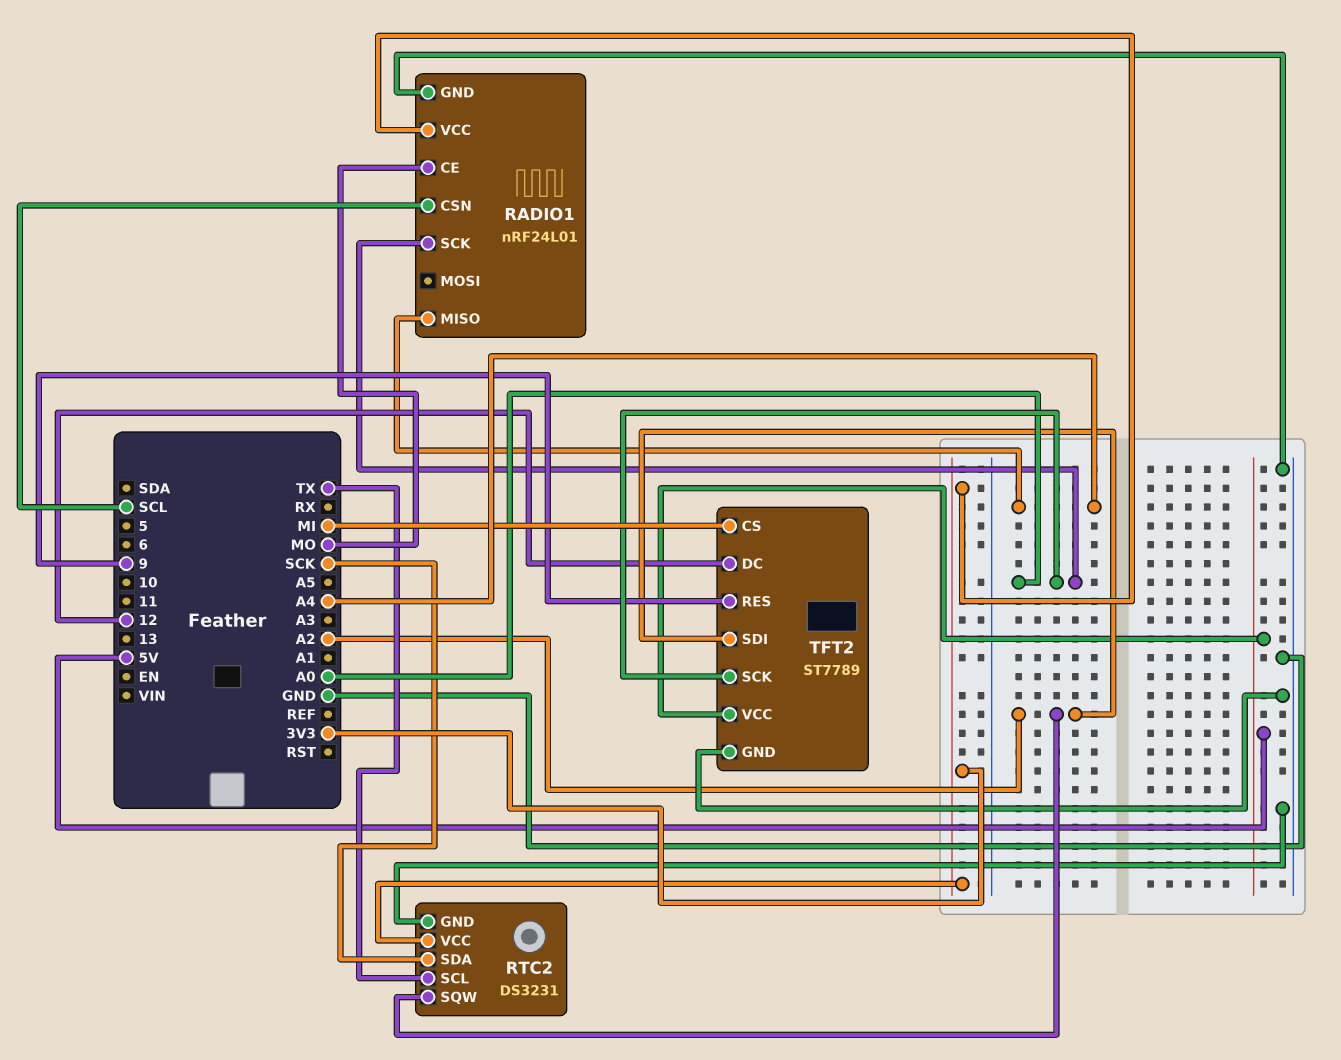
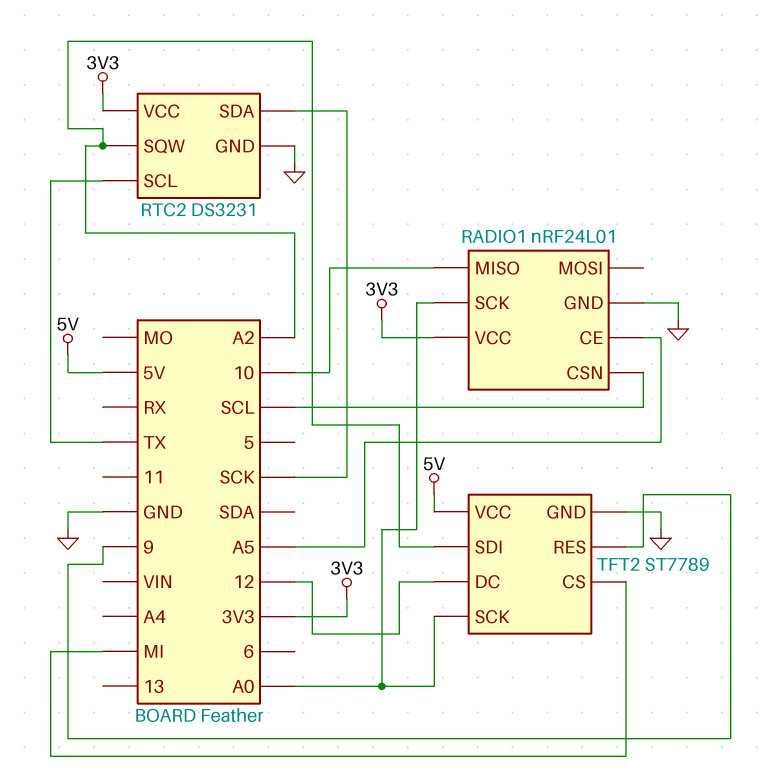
RADIO1 pin CE: MO -> A5
RADIO1 pin MISO: A4 -> 10

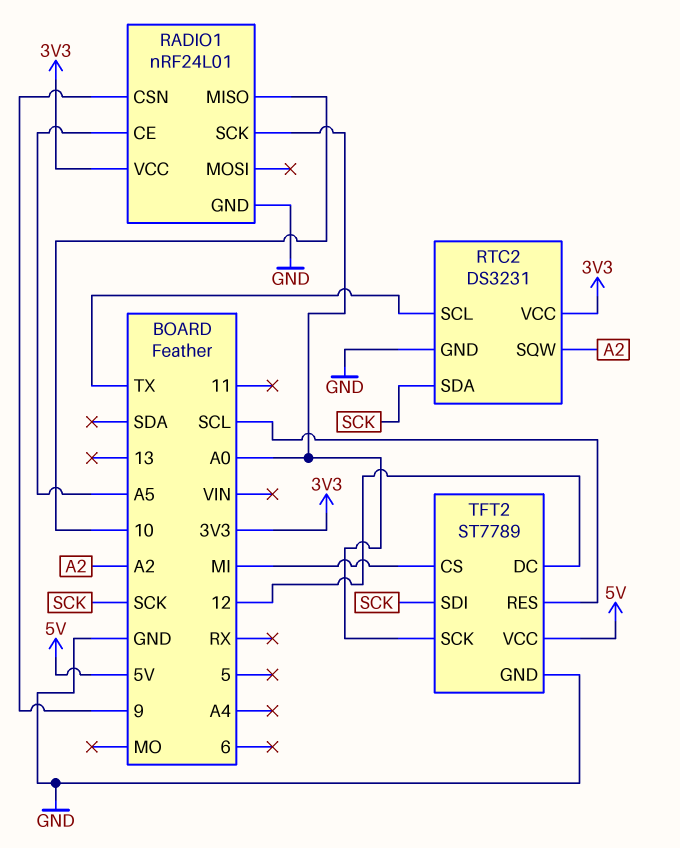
RADIO1 pin CSN: SCL -> 9
TFT2 pin RES: 9 -> SCL
TFT2 pin SDI: A2 -> SCK

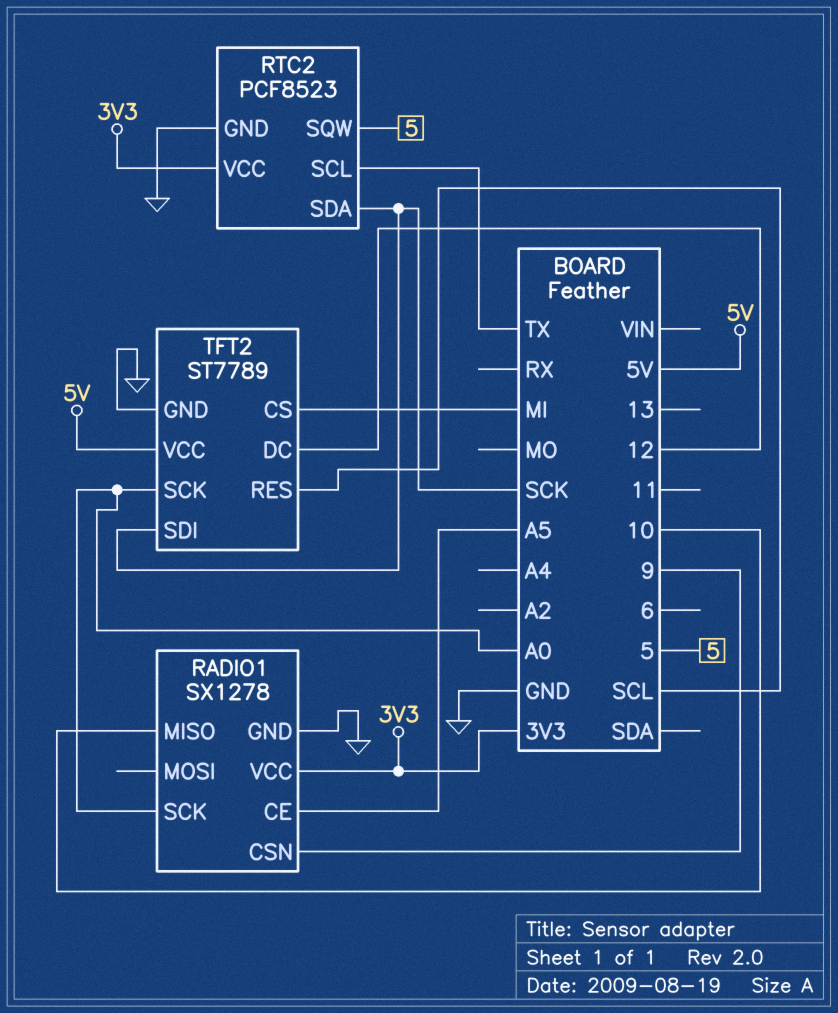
RADIO1: nRF24L01 -> SX1278
RTC2: DS3231 -> PCF8523
RTC2 pin SQW: A2 -> 5

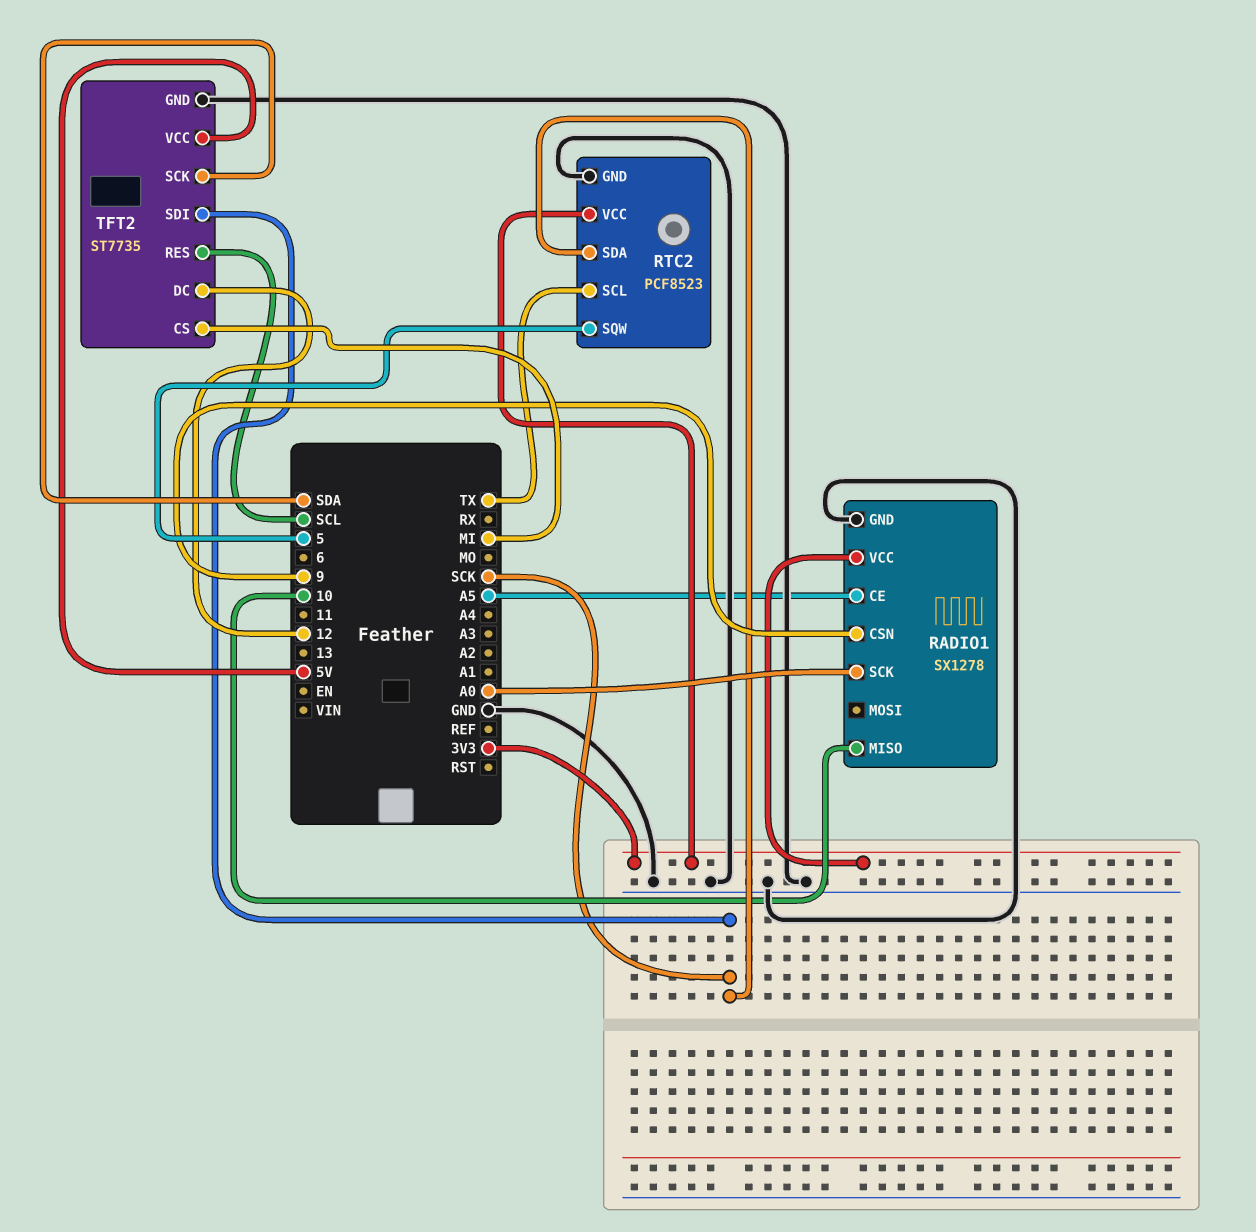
TFT2: ST7789 -> ST7735
TFT2 pin SCK: A0 -> SDA

